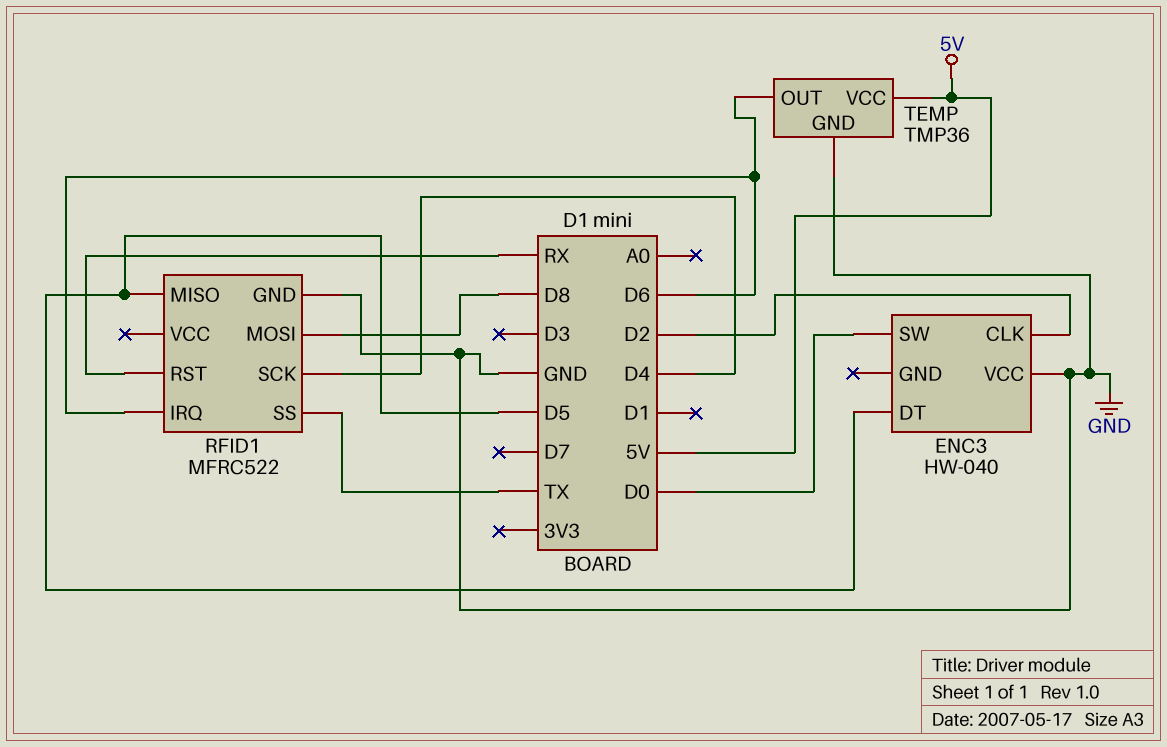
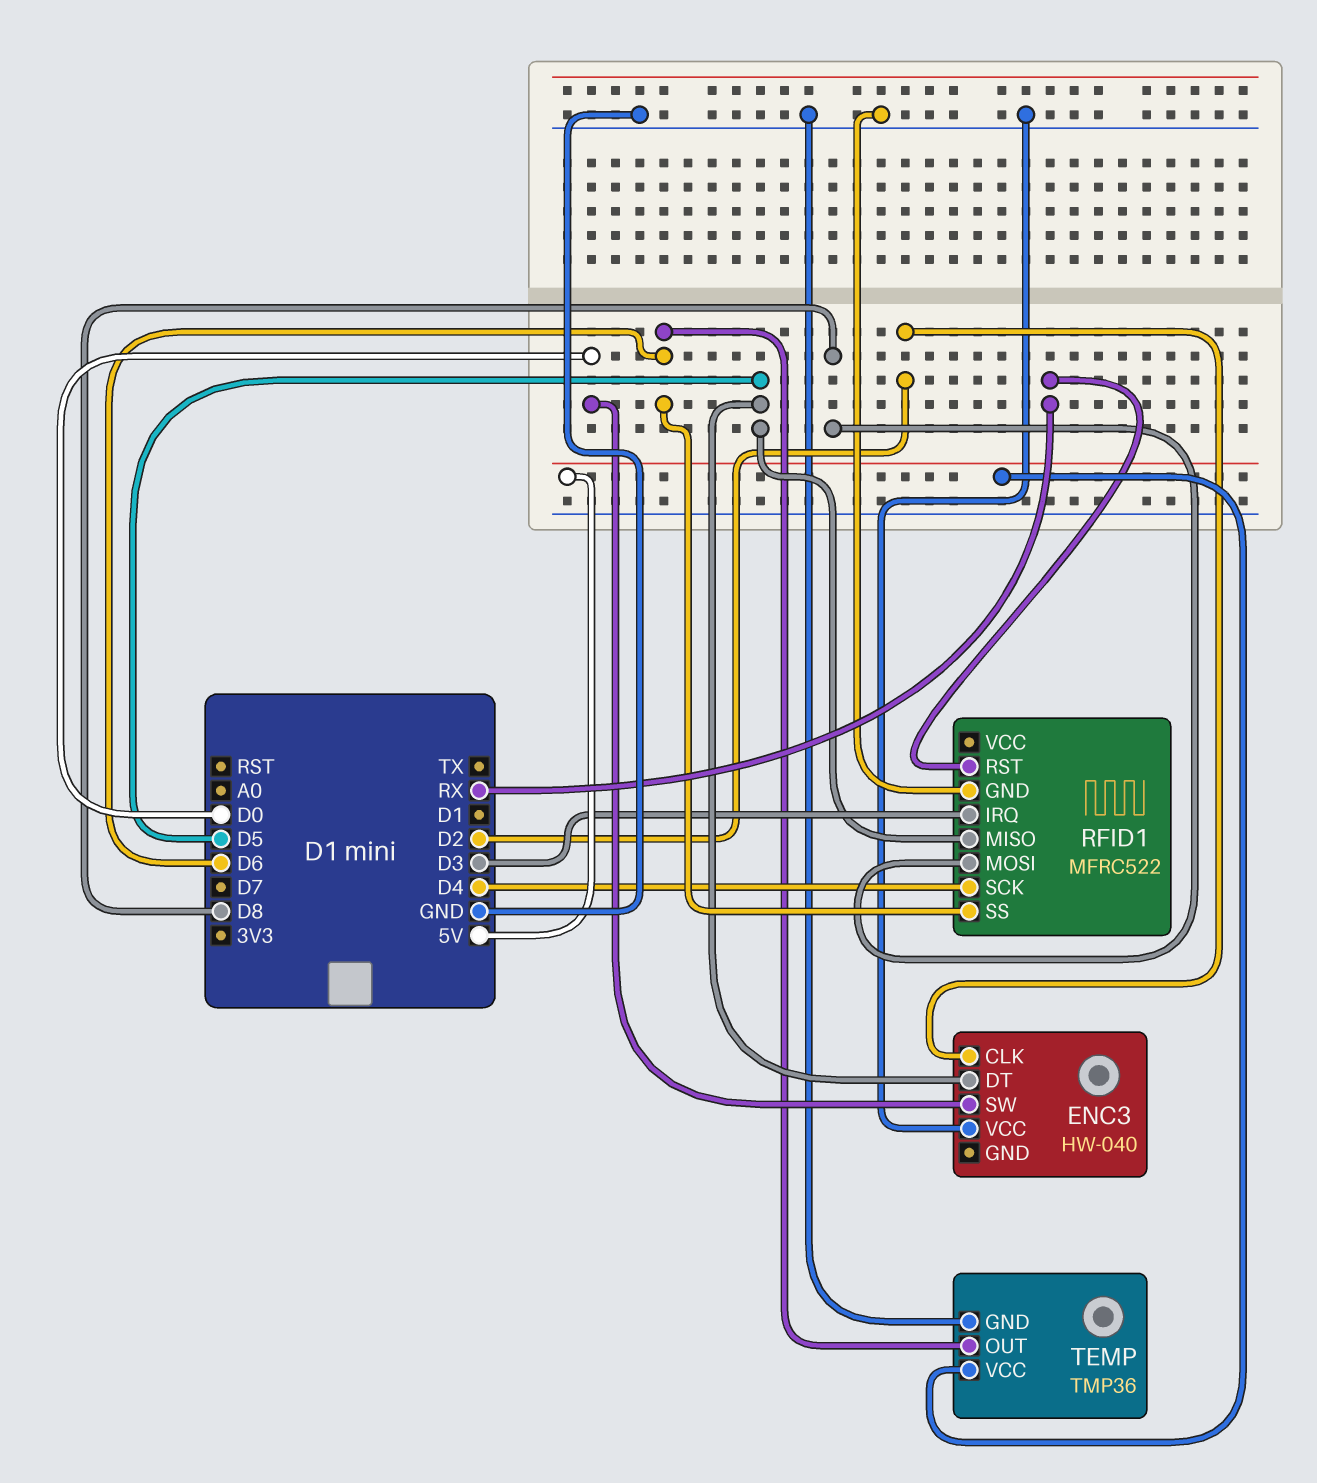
RFID1 pin IRQ: D6 -> D3
RFID1 pin SS: TX -> D6

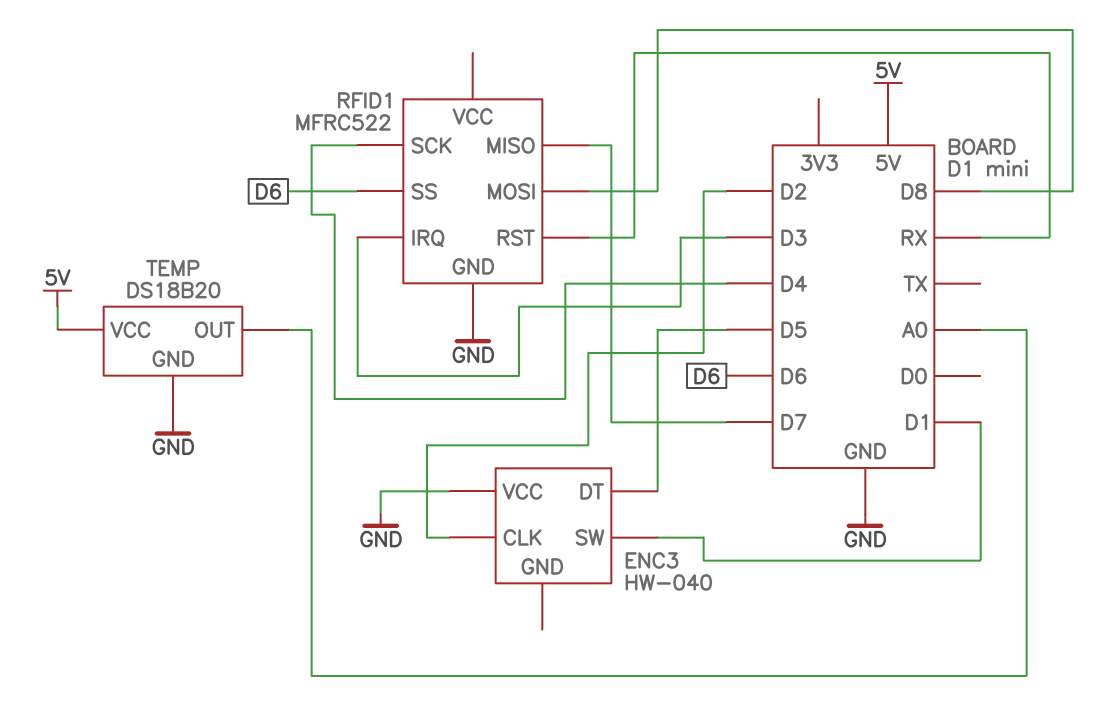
ENC3 pin SW: D0 -> D1
RFID1 pin MISO: D5 -> D7
TEMP: TMP36 -> DS18B20
TEMP pin OUT: D6 -> A0

